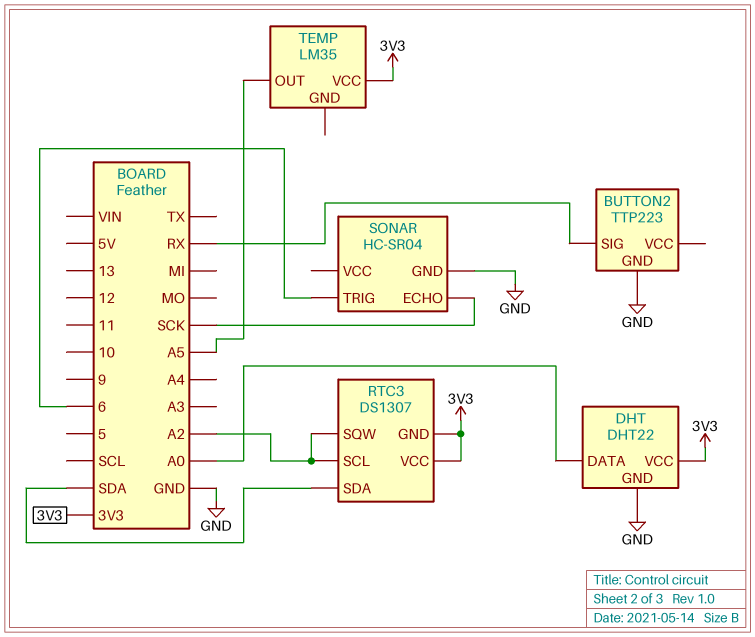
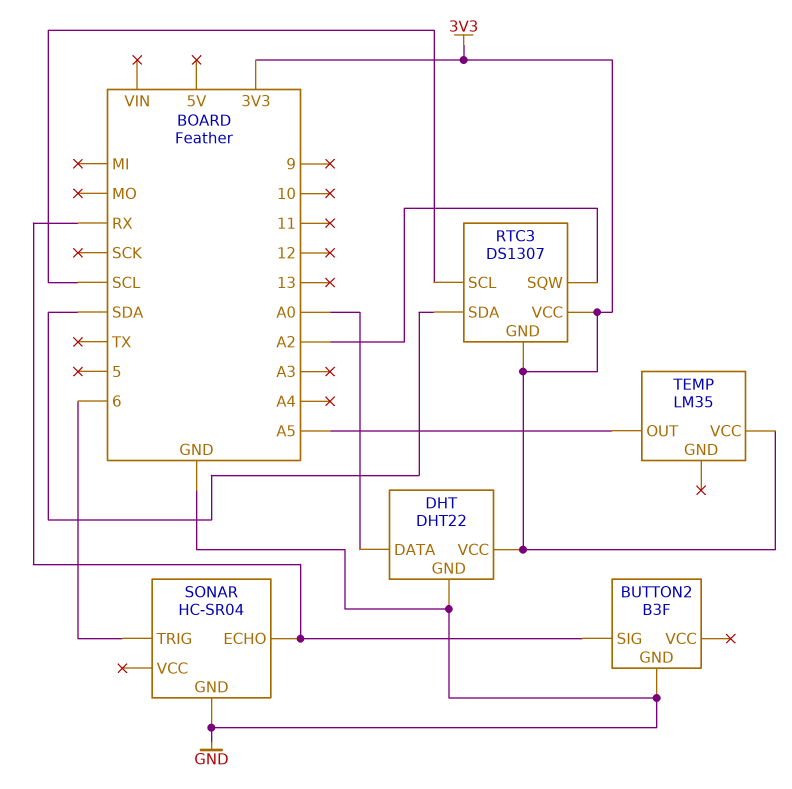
BUTTON2: TTP223 -> B3F
RTC3 pin SCL: A2 -> SCL
SONAR pin ECHO: SCK -> RX

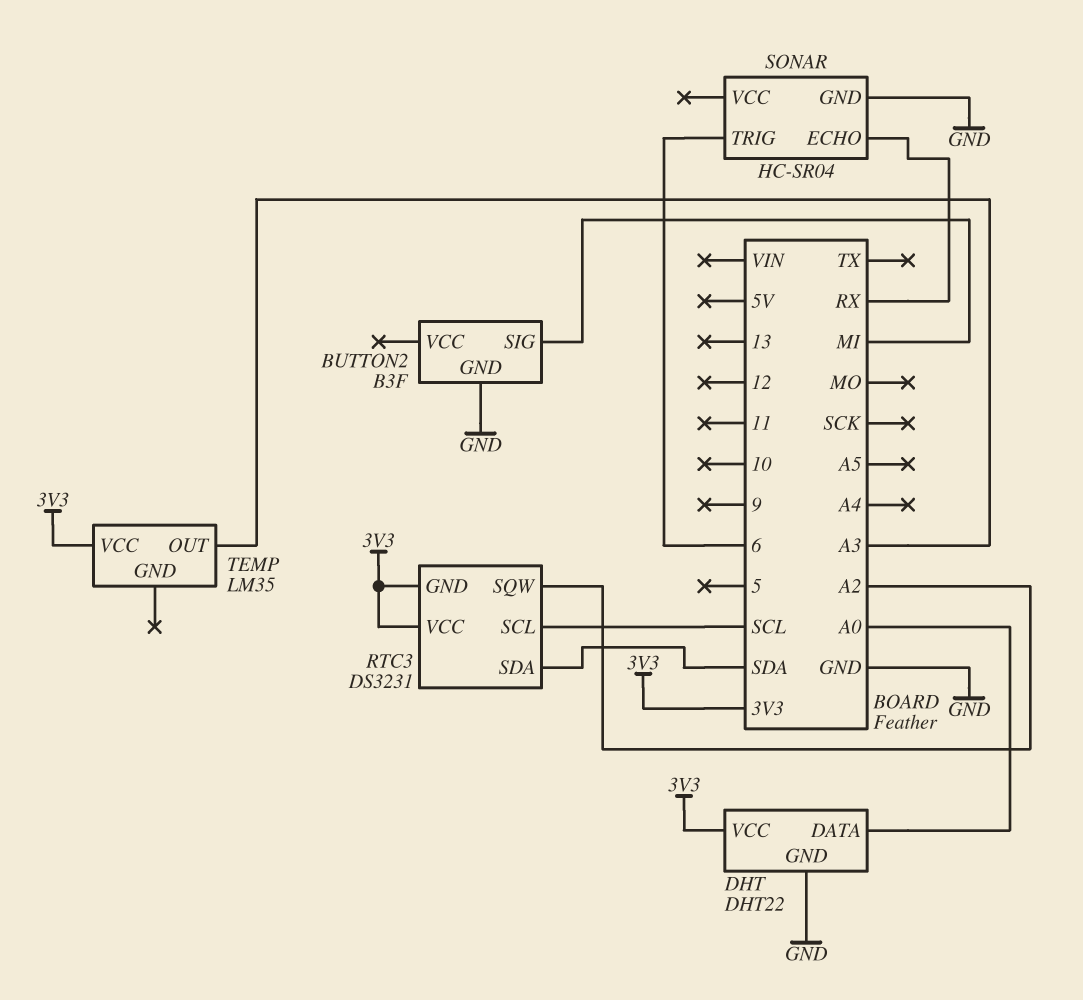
BUTTON2 pin SIG: RX -> MI
RTC3: DS1307 -> DS3231
TEMP pin OUT: A5 -> A3

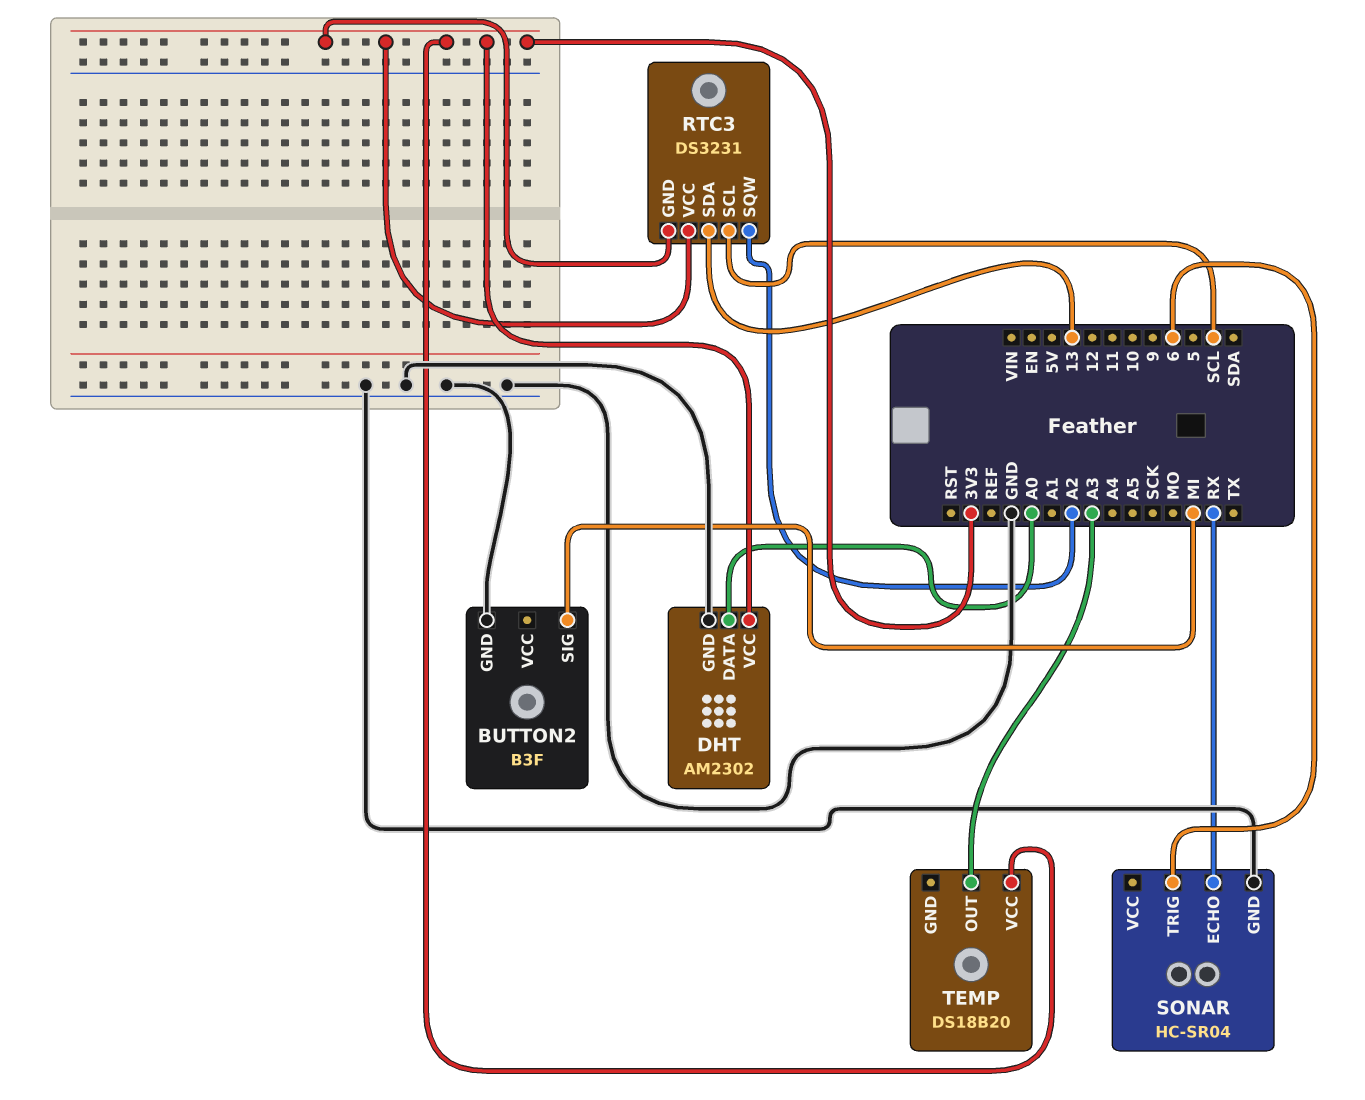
DHT: DHT22 -> AM2302
RTC3 pin SDA: SDA -> 13
TEMP: LM35 -> DS18B20

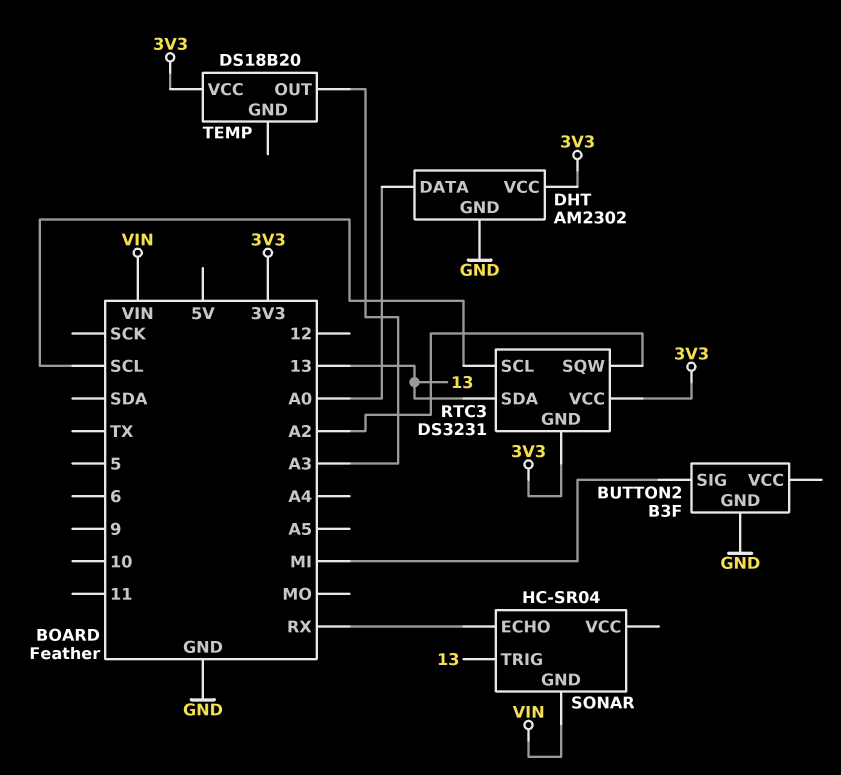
SONAR pin GND: GND -> VIN
SONAR pin TRIG: 6 -> 13

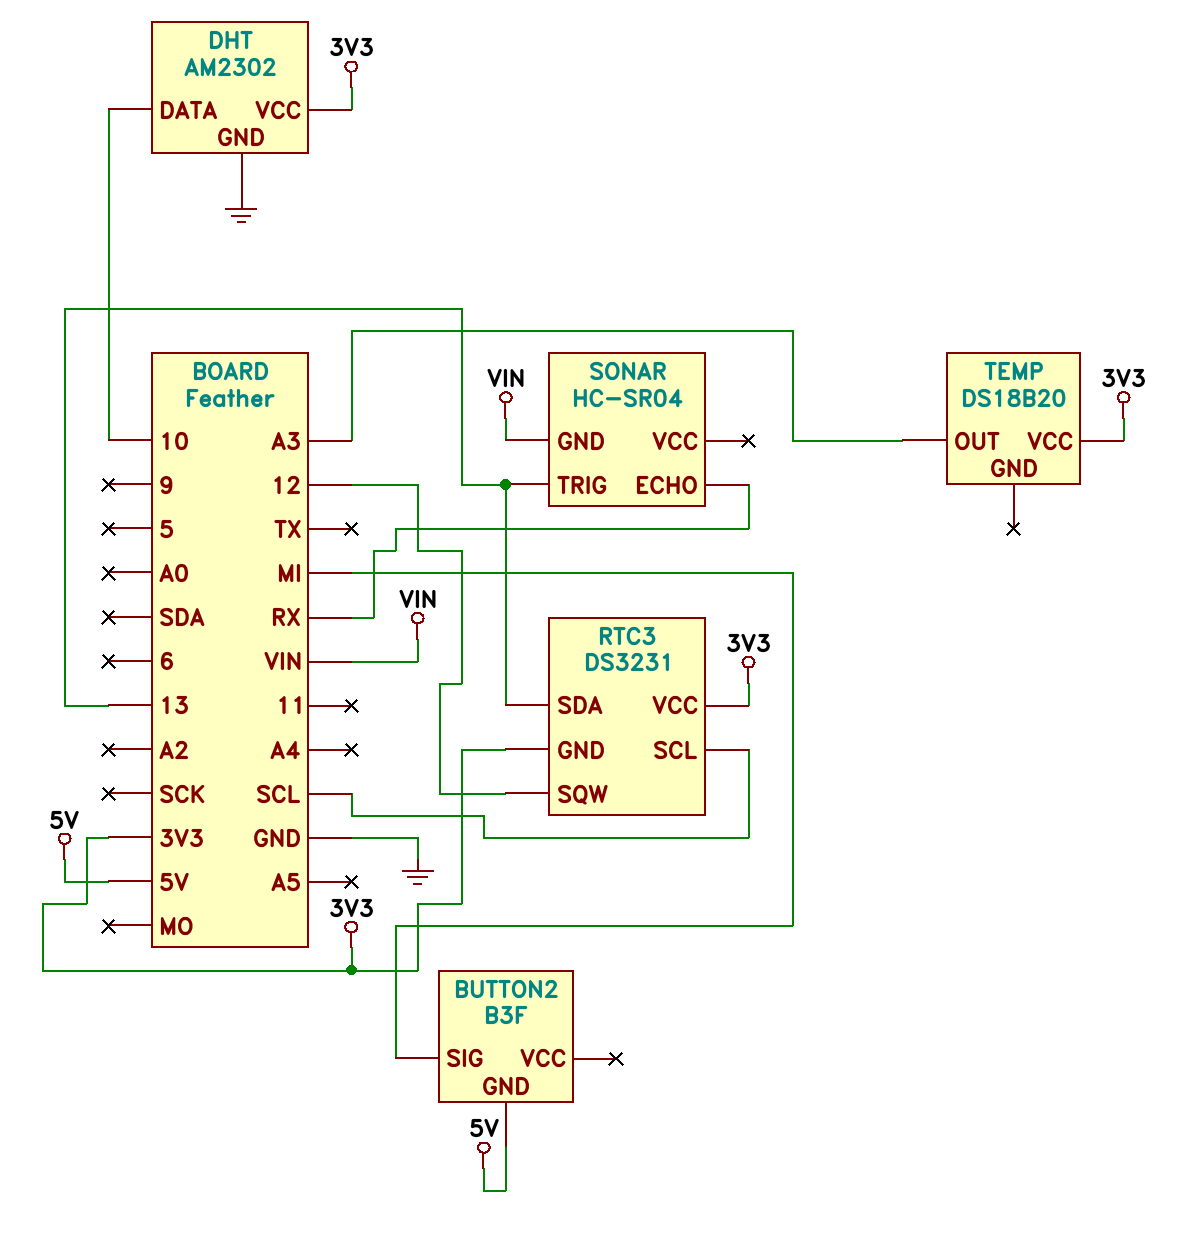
BUTTON2 pin GND: GND -> 5V
DHT pin DATA: A0 -> 10
RTC3 pin SQW: A2 -> 12

